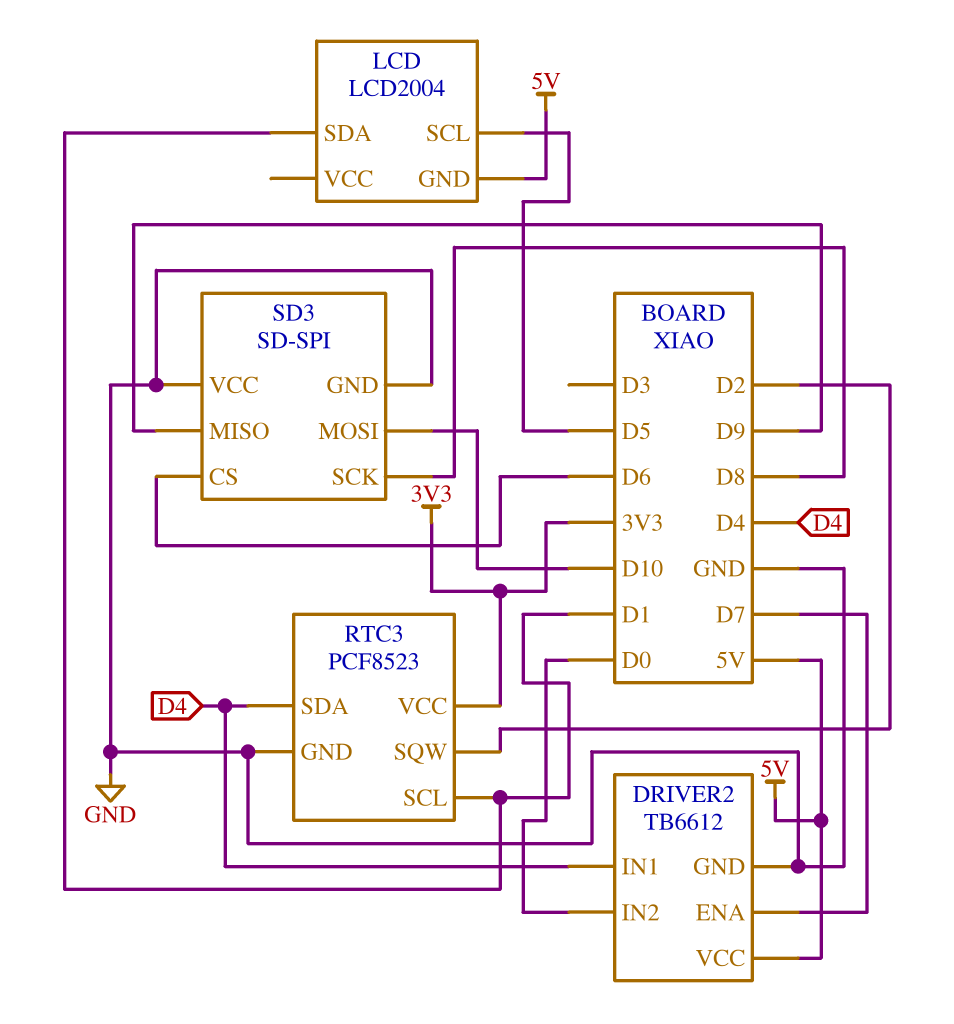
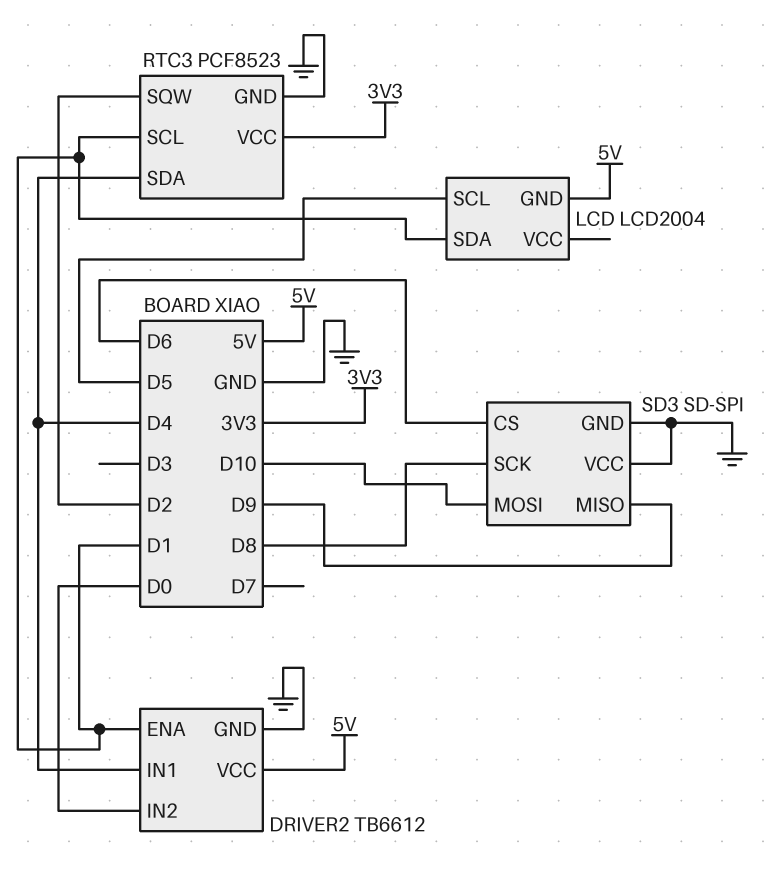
DRIVER2 pin ENA: D7 -> D1

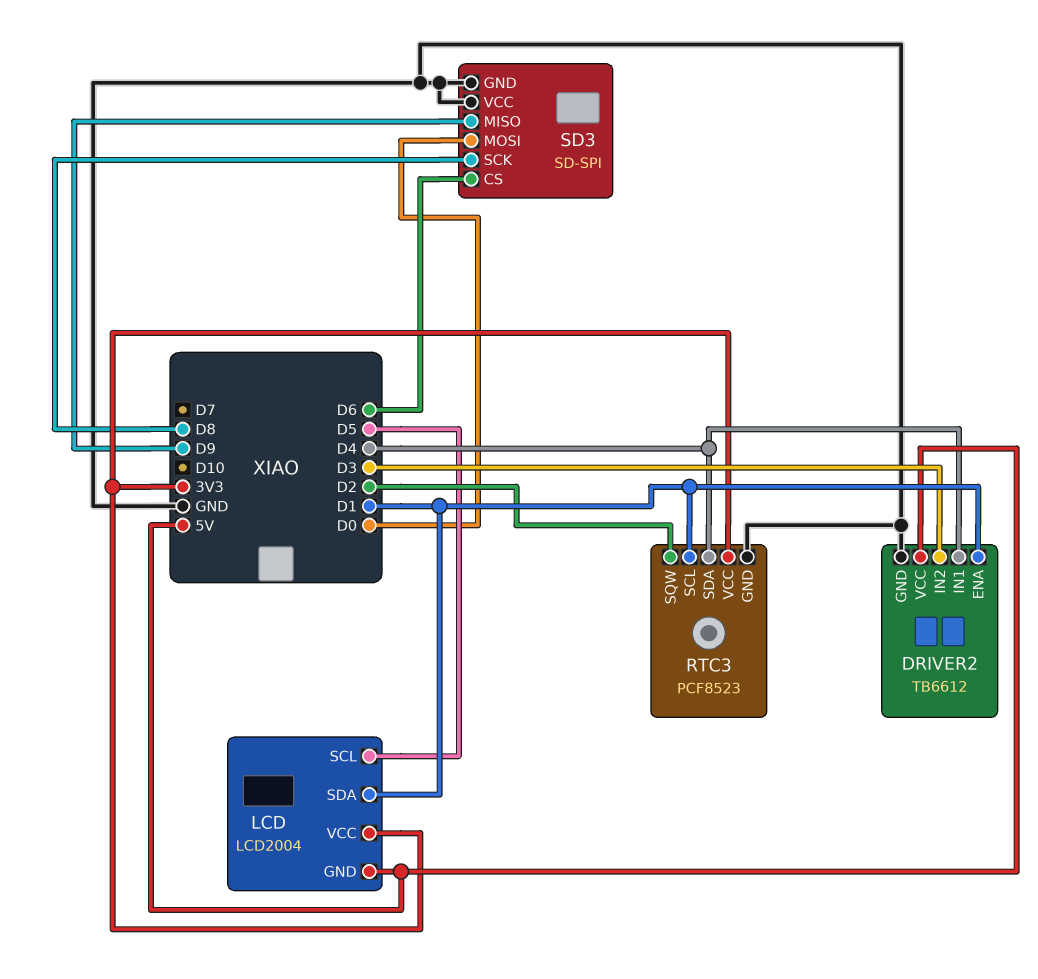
DRIVER2 pin IN2: D0 -> D3
LCD pin VCC: none -> 3V3
SD3 pin MOSI: D10 -> D0

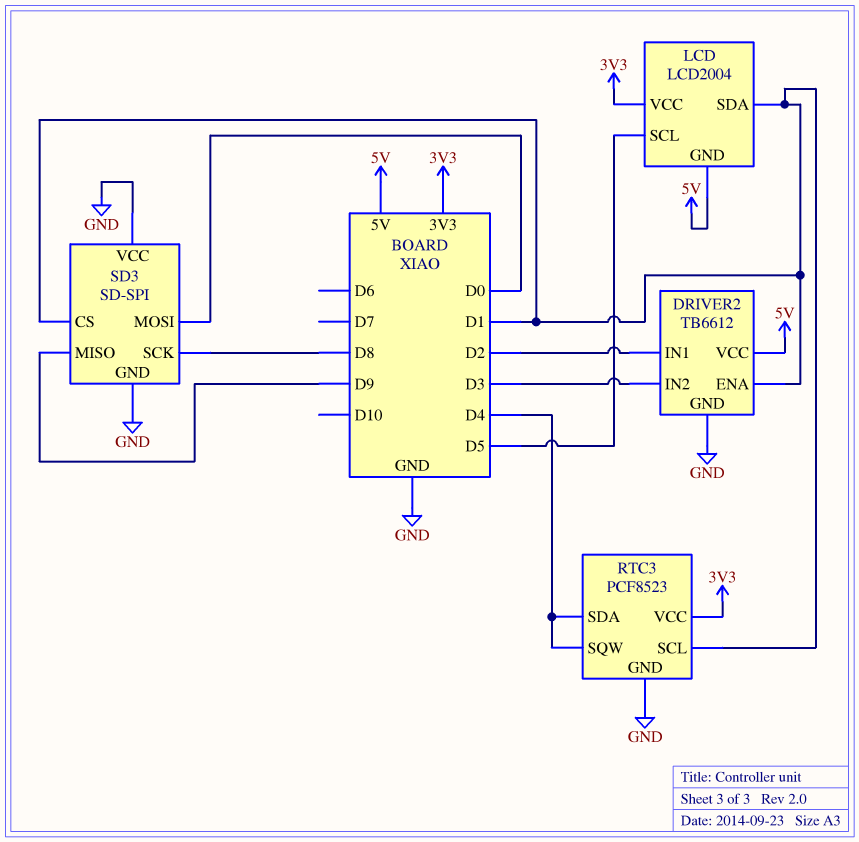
DRIVER2 pin IN1: D4 -> D2
RTC3 pin SQW: D2 -> D4
SD3 pin CS: D6 -> D1

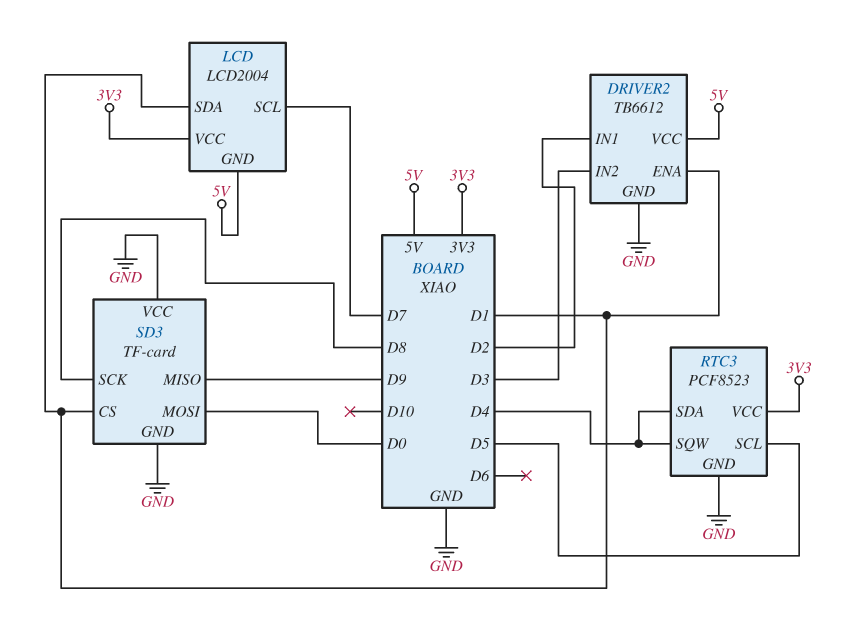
LCD pin SCL: D5 -> D7
RTC3 pin SCL: D1 -> D5
SD3: SD-SPI -> TF-card

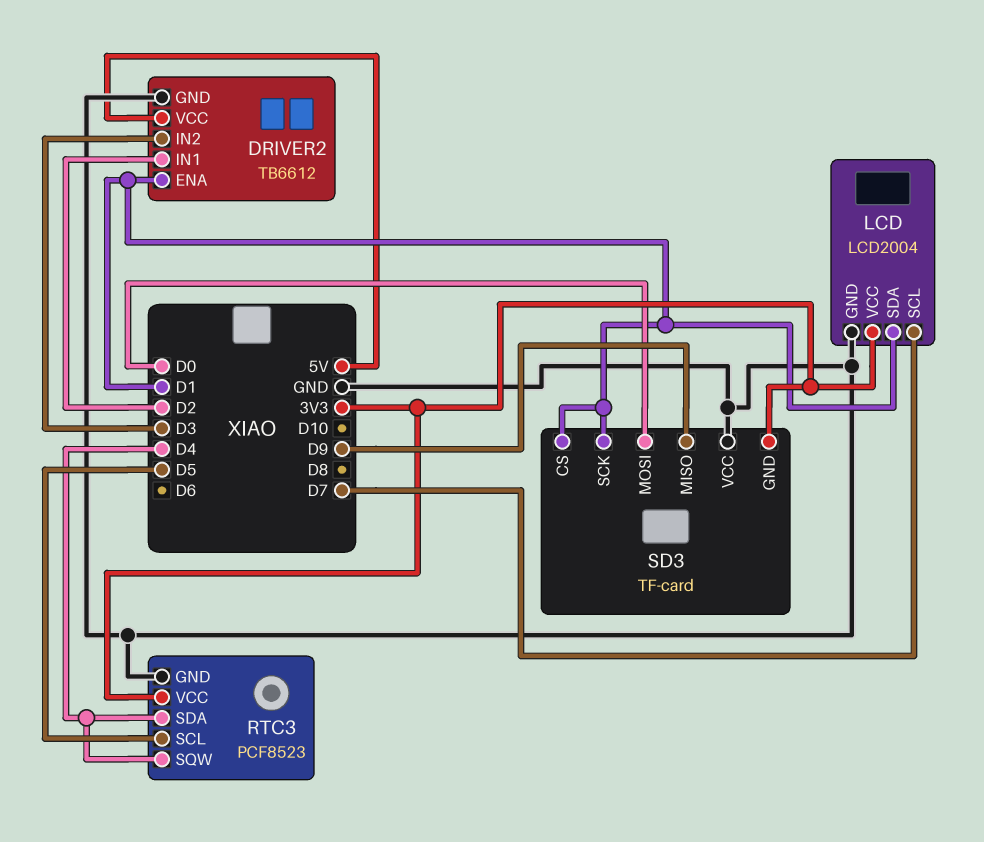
LCD pin GND: 5V -> GND
SD3 pin GND: GND -> 3V3
SD3 pin SCK: D8 -> D1

